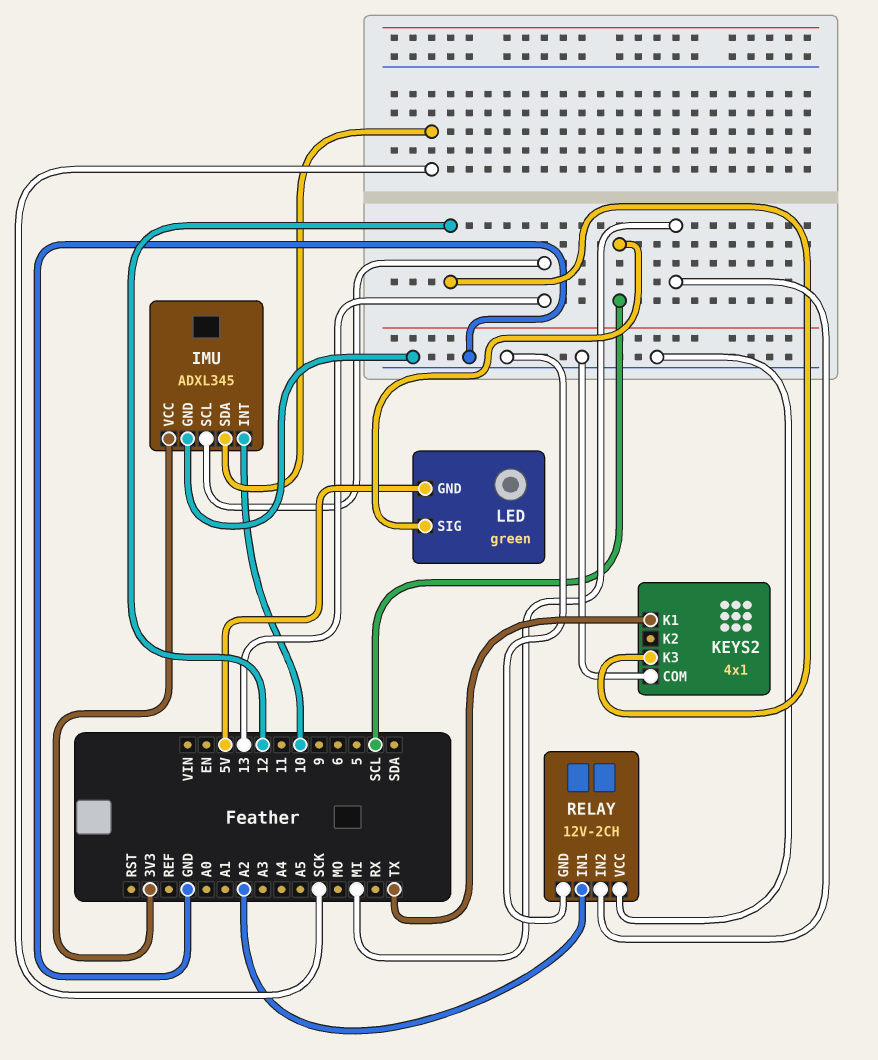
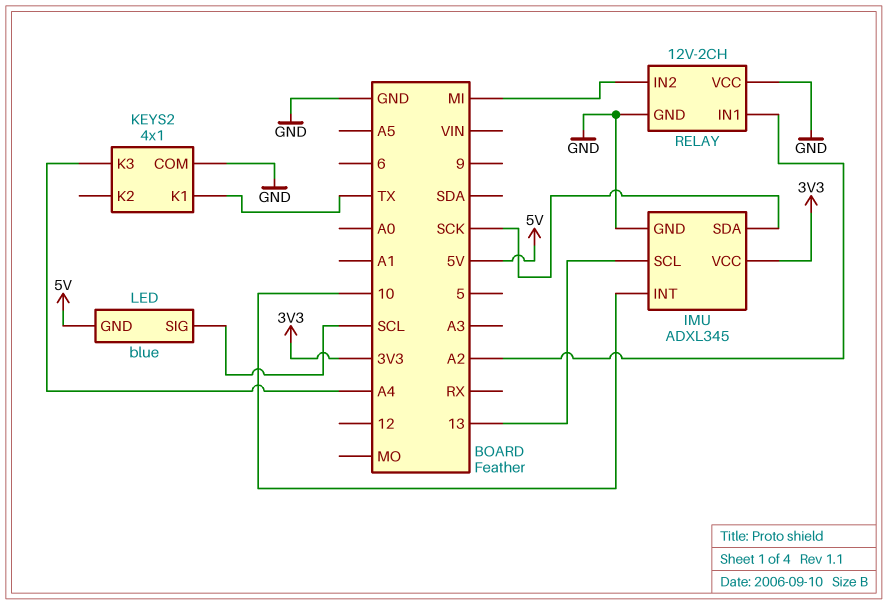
KEYS2 pin K3: 12 -> A4
LED: green -> blue

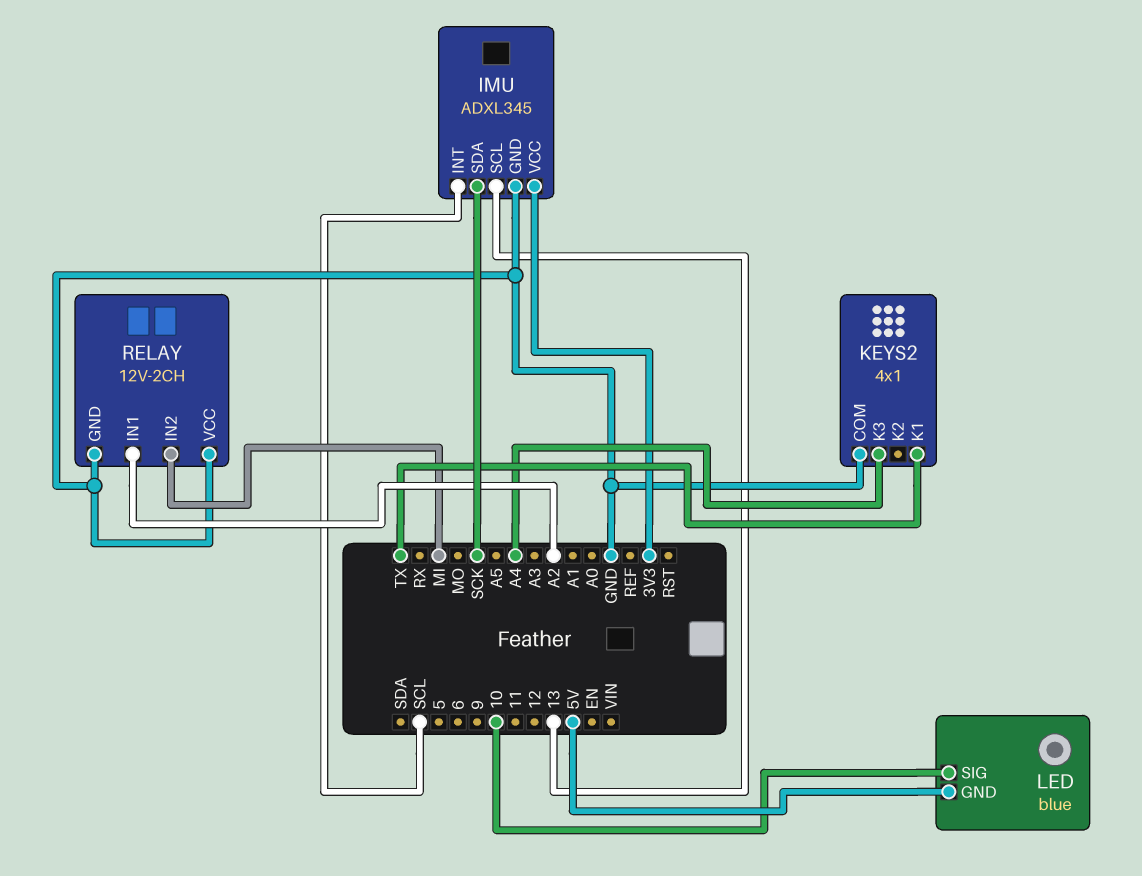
IMU pin INT: 10 -> SCL
LED pin SIG: SCL -> 10

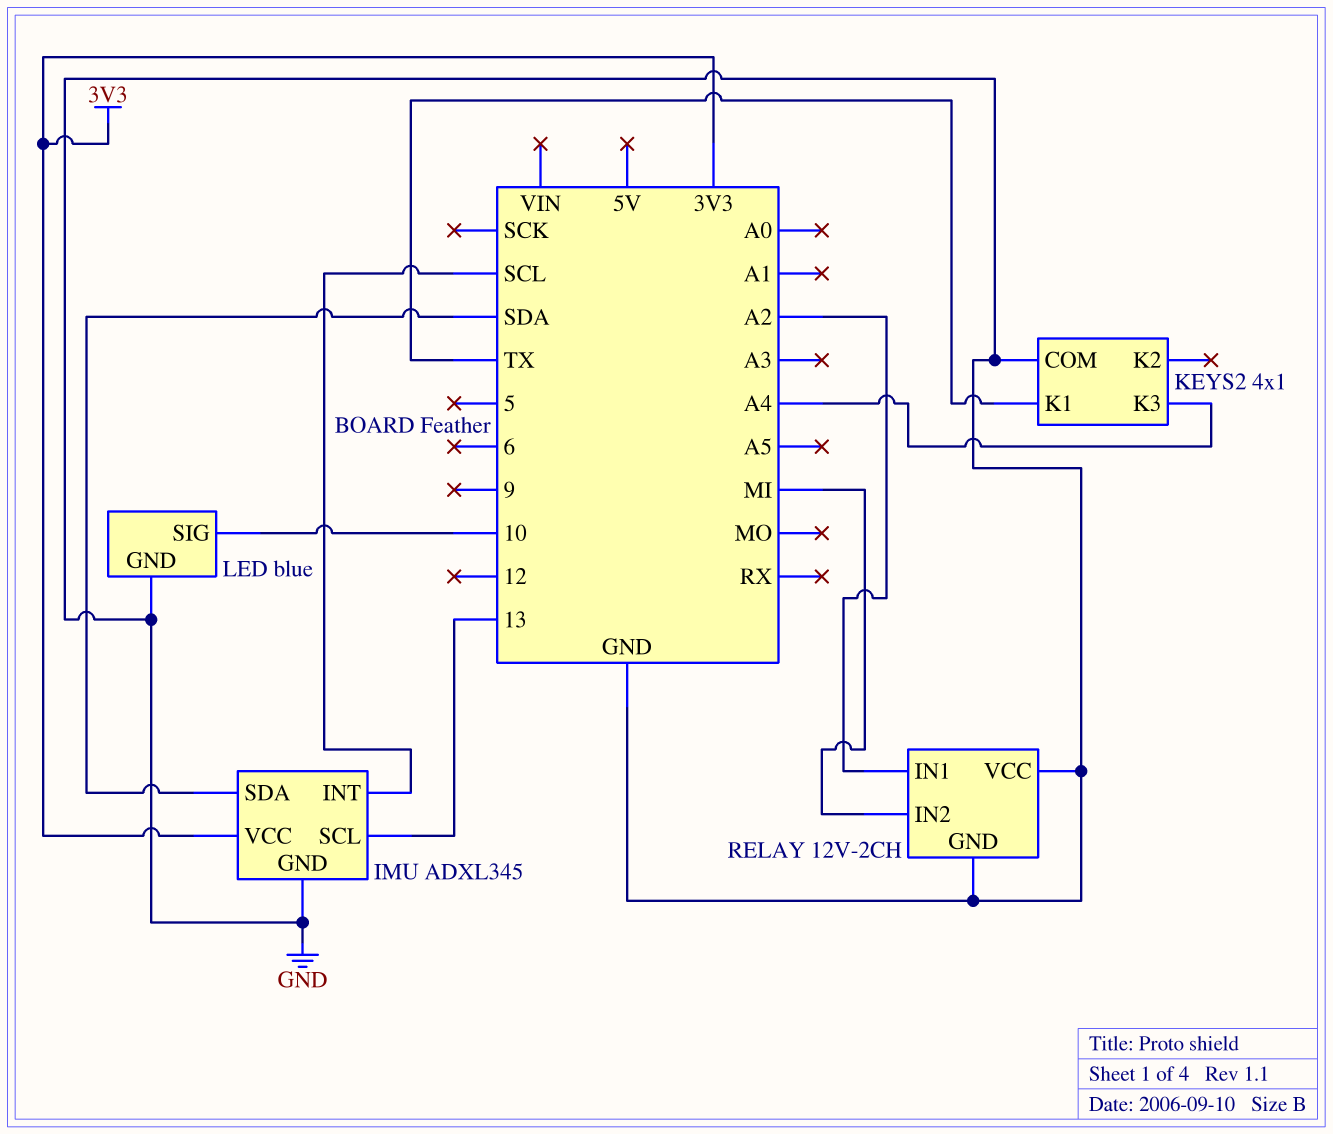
IMU pin SDA: SCK -> SDA
LED pin GND: 5V -> GND

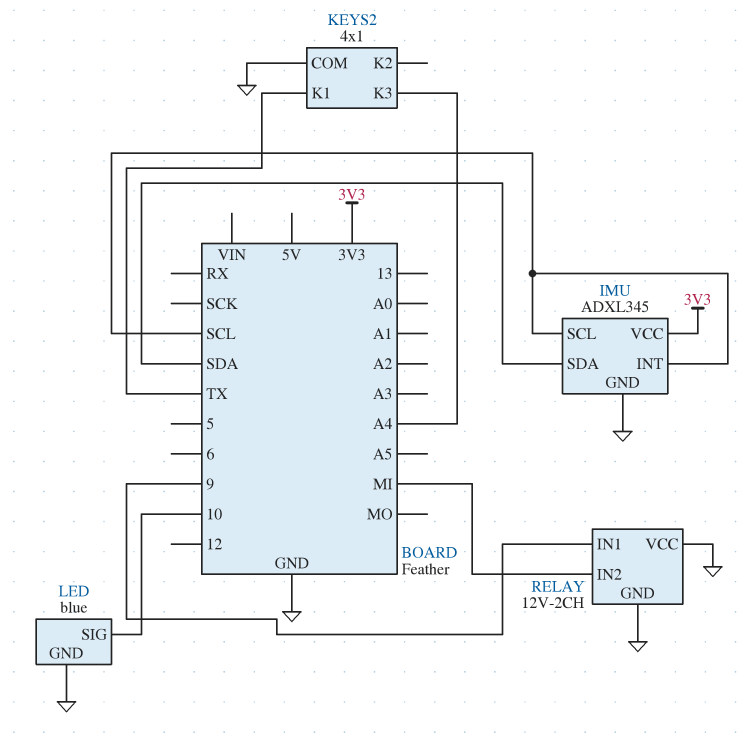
IMU pin SCL: 13 -> SCL
RELAY pin IN1: A2 -> 9

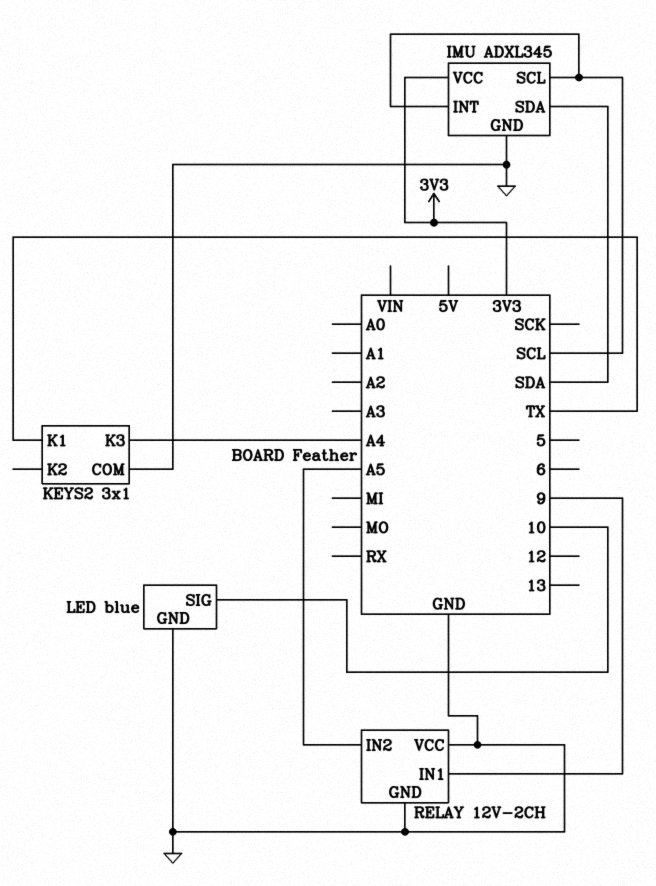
KEYS2: 4x1 -> 3x1
RELAY pin IN2: MI -> A5

